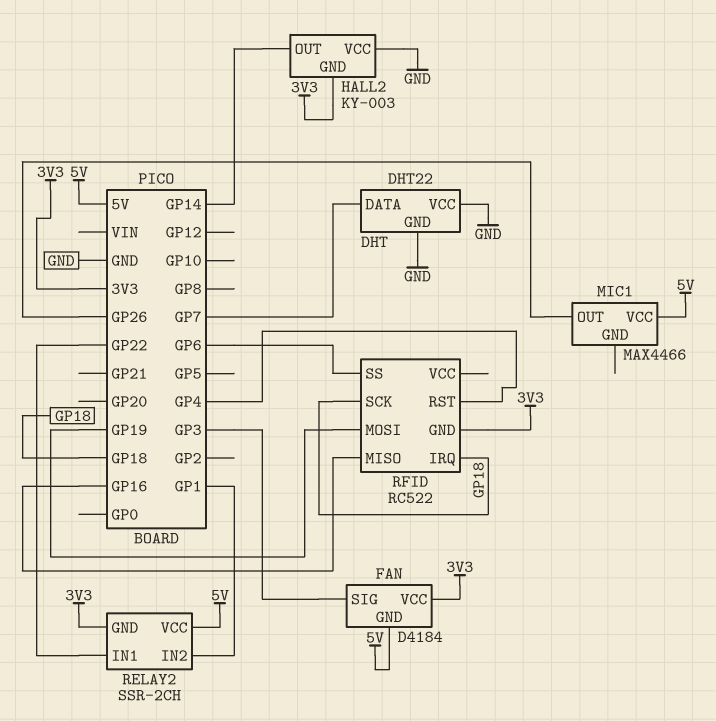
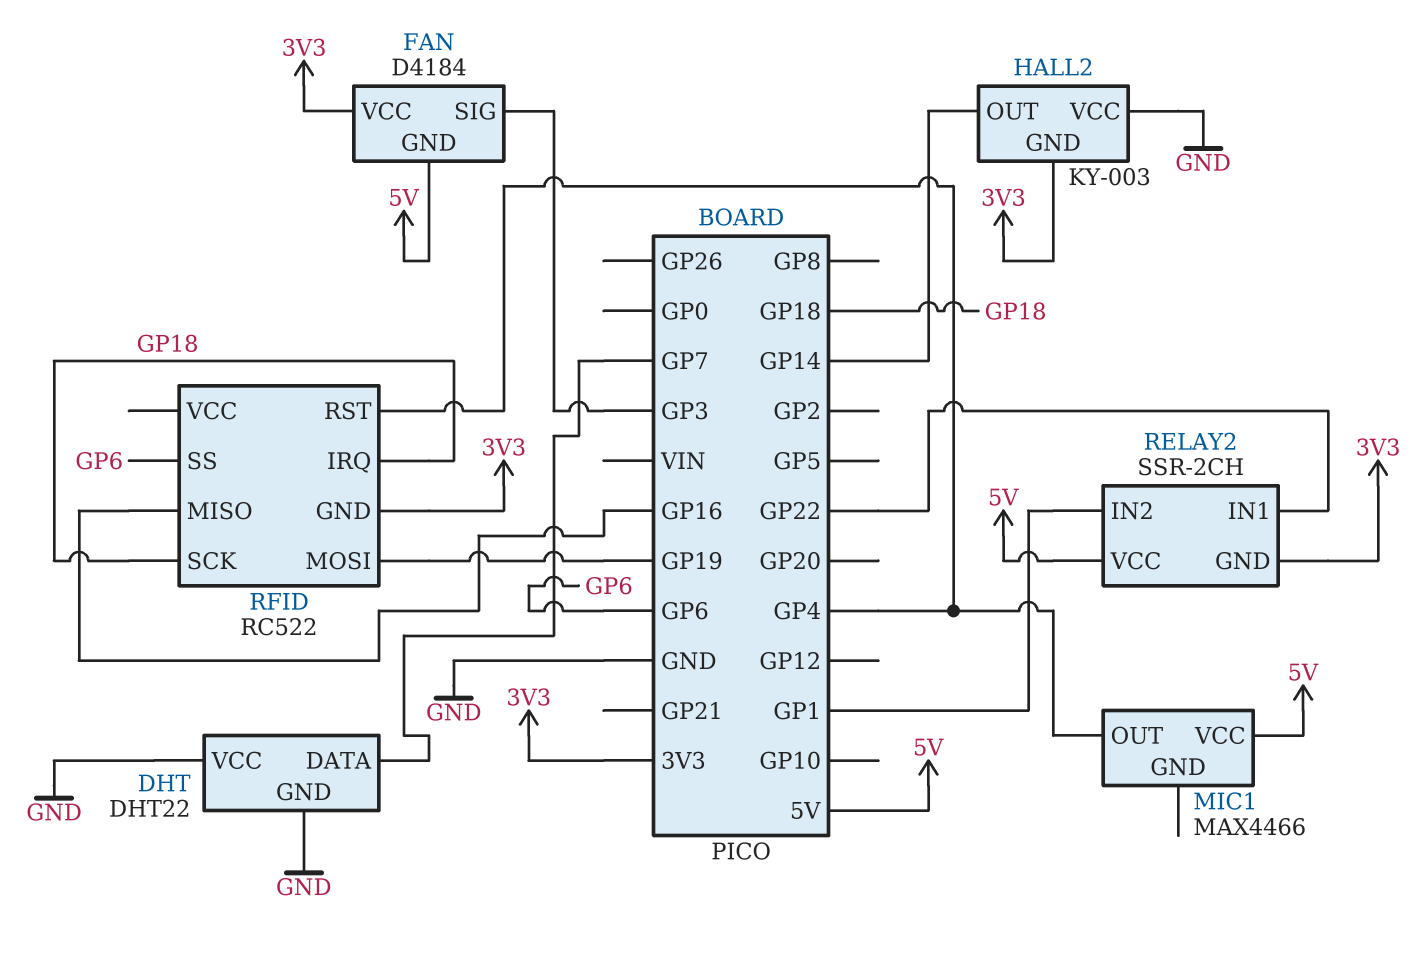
MIC1 pin OUT: GP26 -> GP4

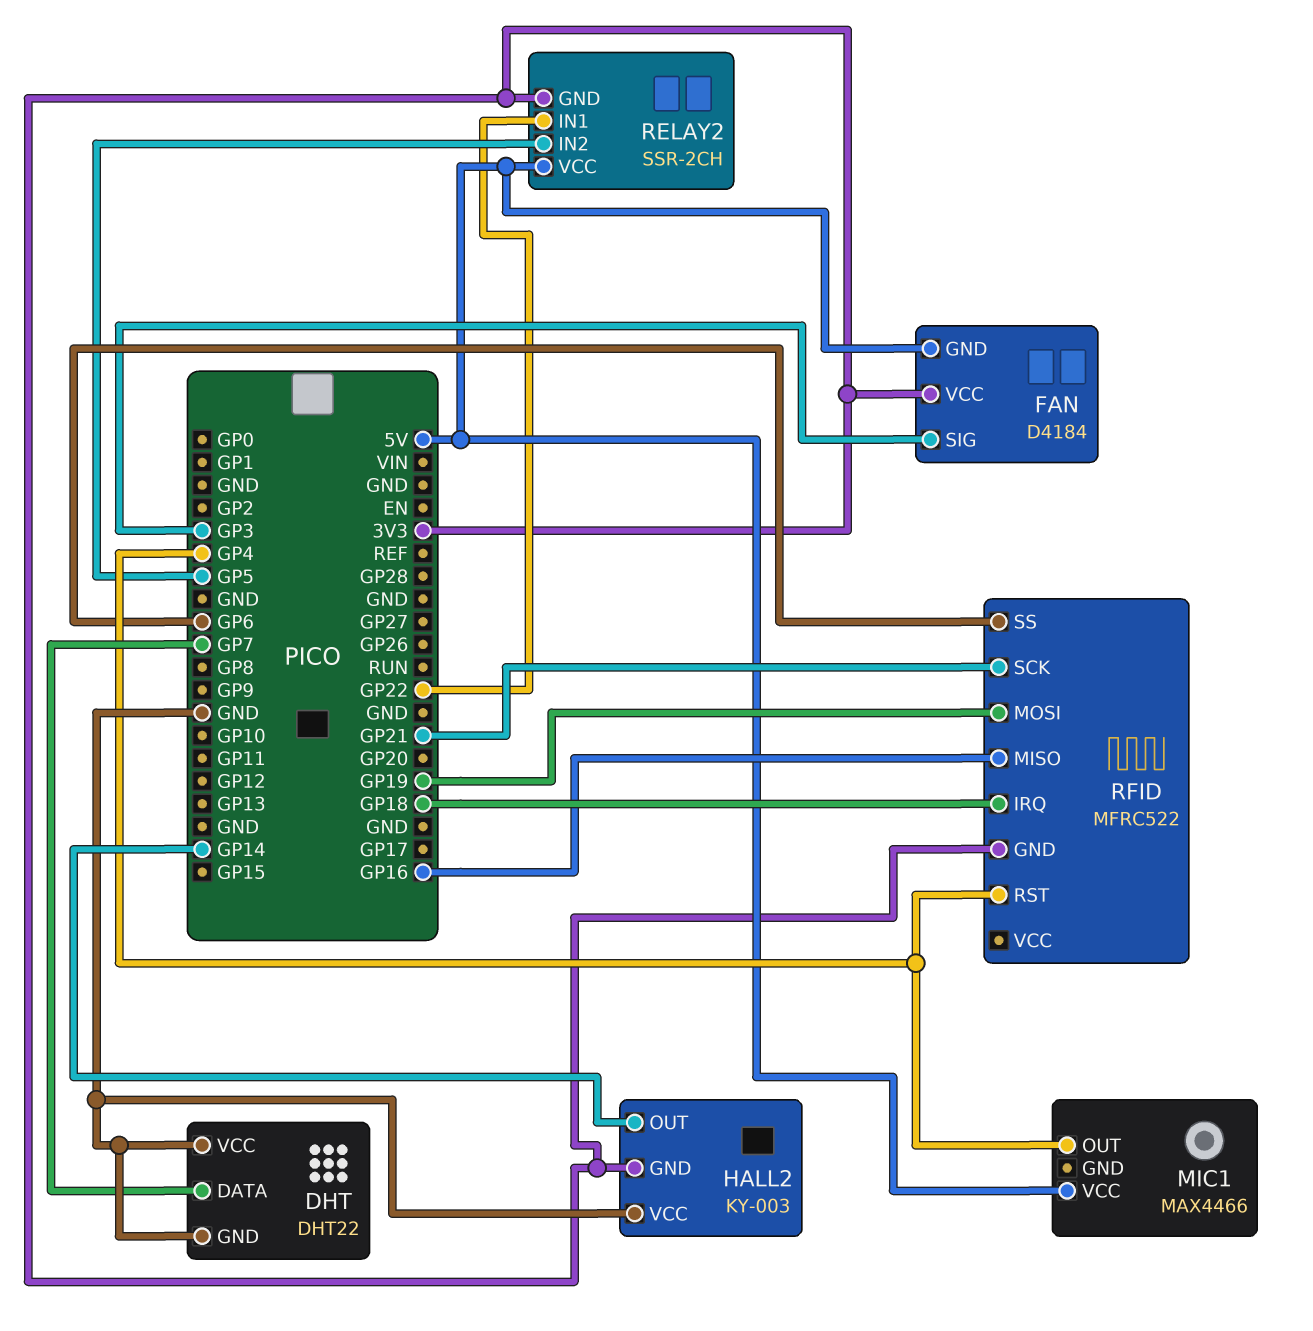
RELAY2 pin IN2: GP1 -> GP5
RFID: RC522 -> MFRC522
RFID pin SCK: GP18 -> GP21

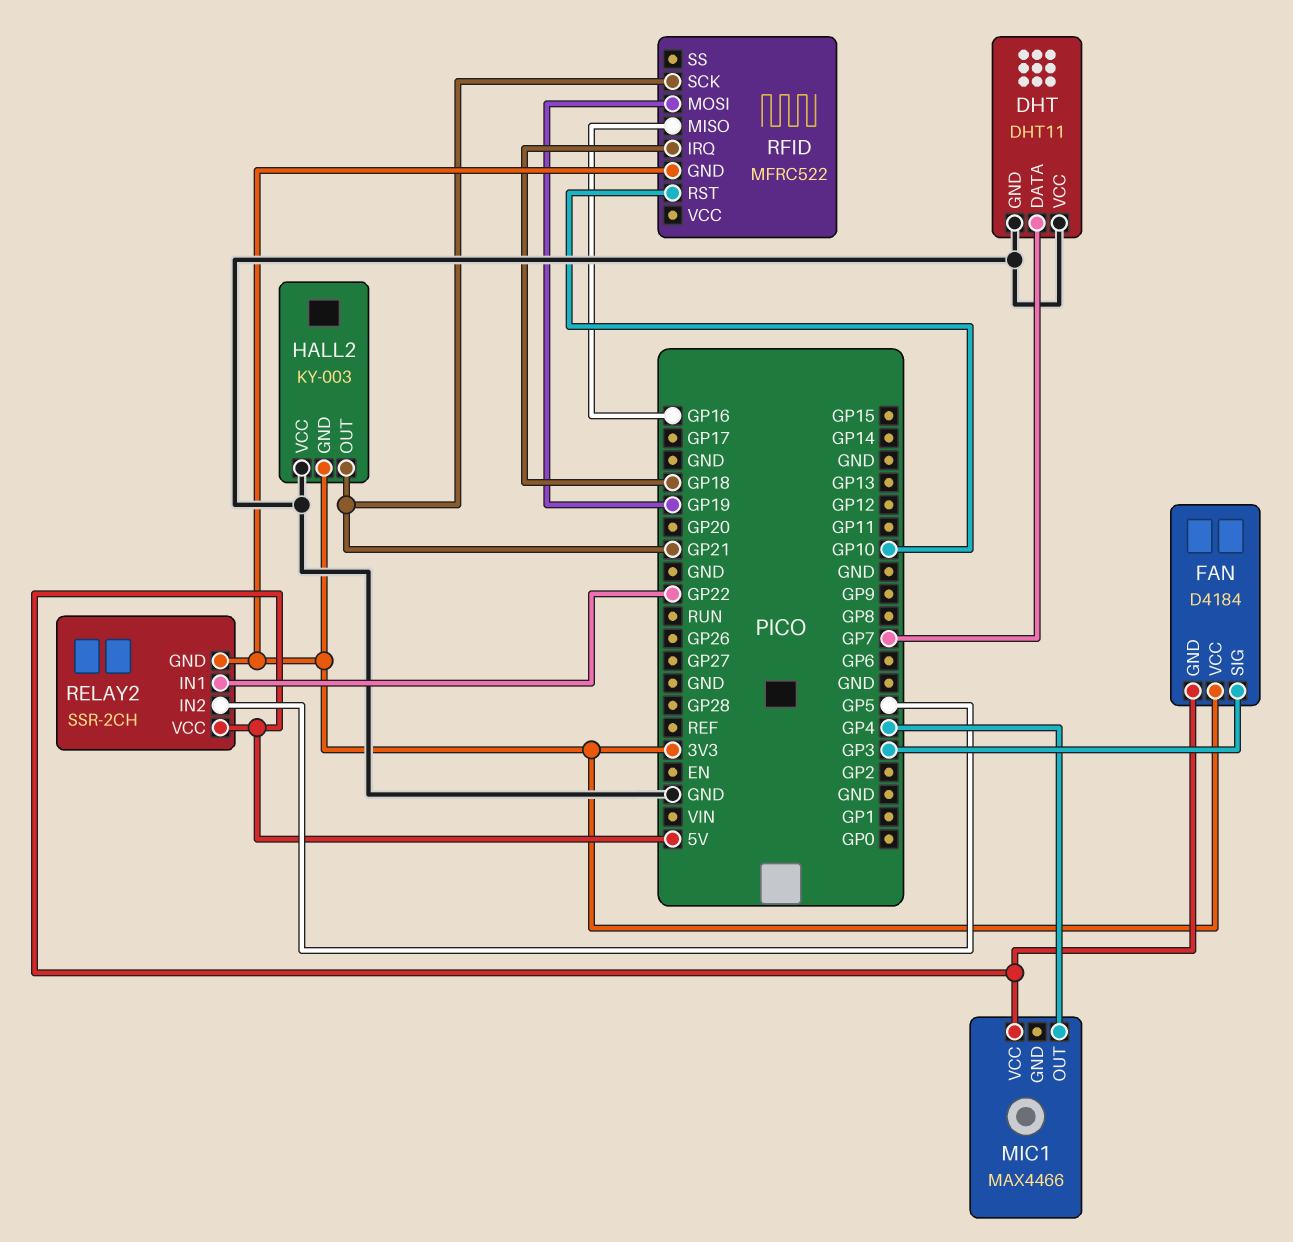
DHT: DHT22 -> DHT11
HALL2 pin OUT: GP14 -> GP21
RFID pin RST: GP4 -> GP10
RFID pin SS: GP6 -> none

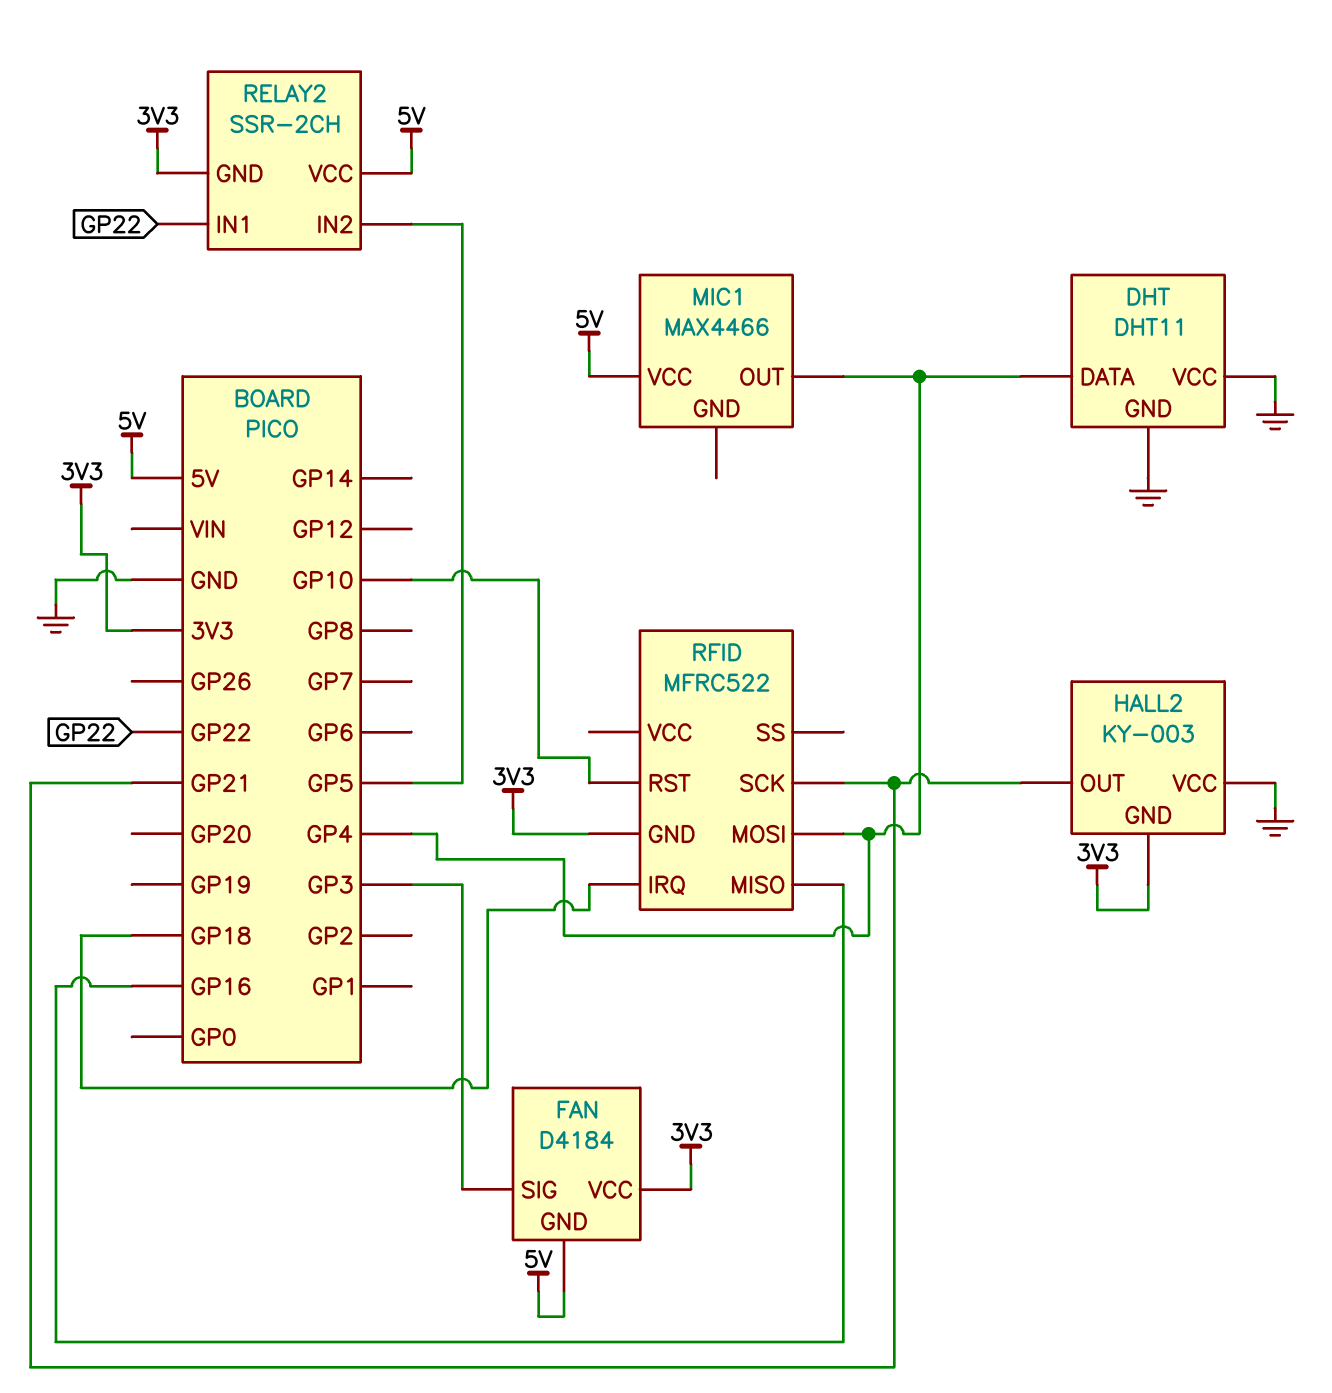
DHT pin DATA: GP7 -> GP4
RFID pin MOSI: GP19 -> GP4

